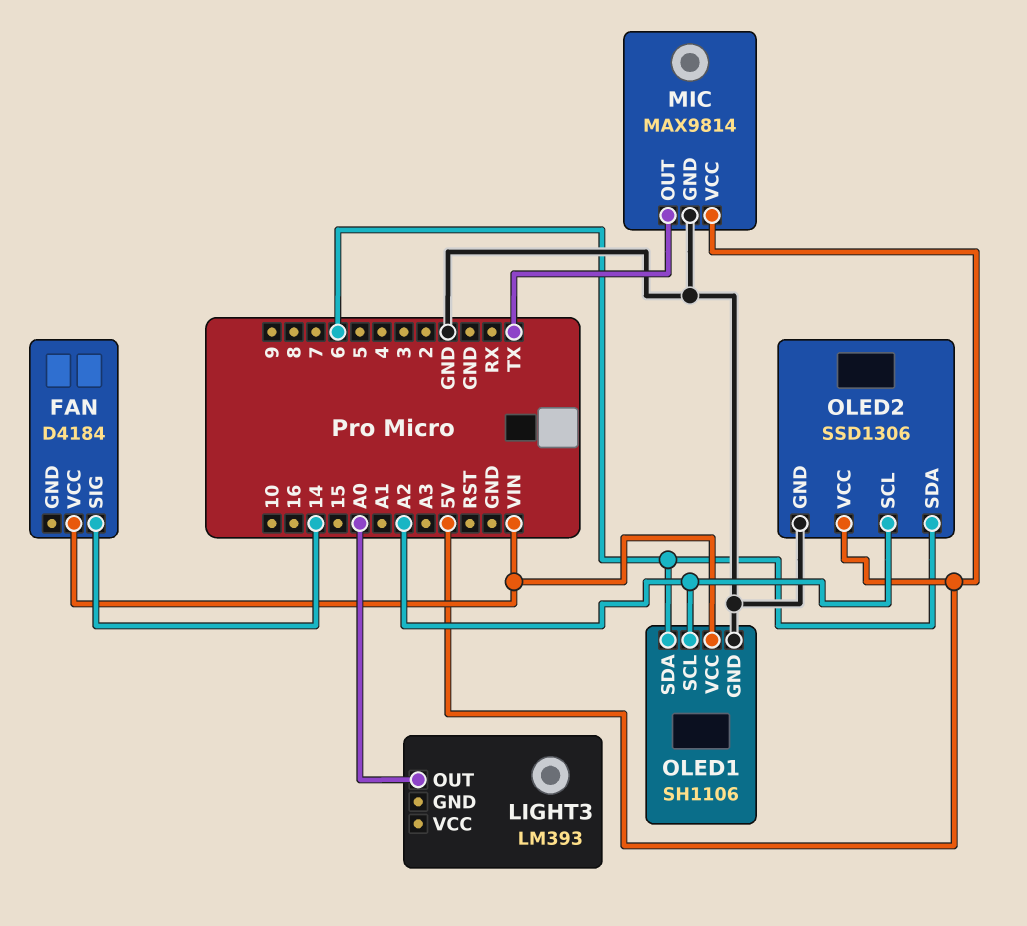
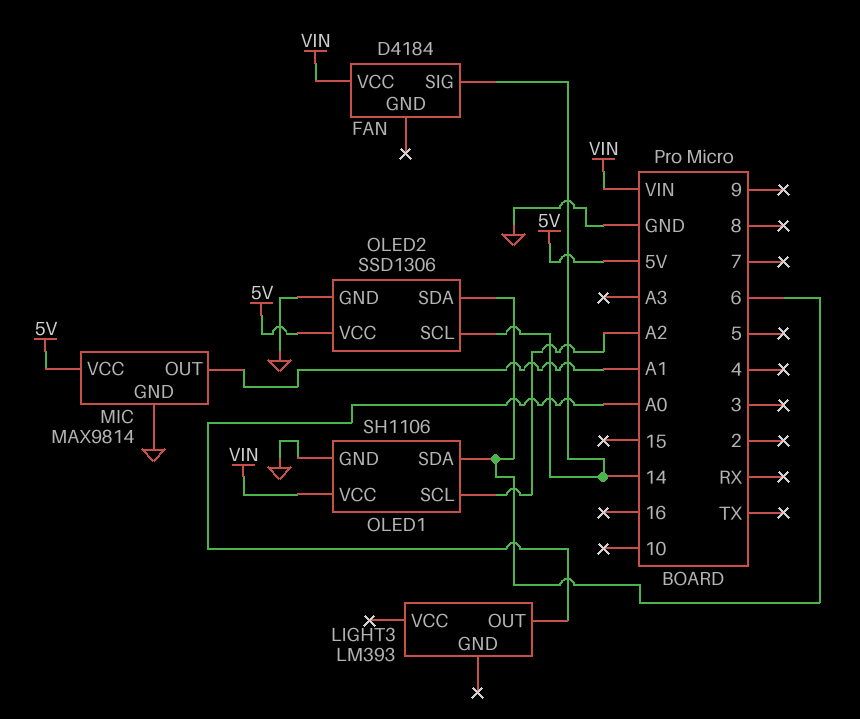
MIC pin OUT: TX -> A1
OLED2 pin SCL: A2 -> 14

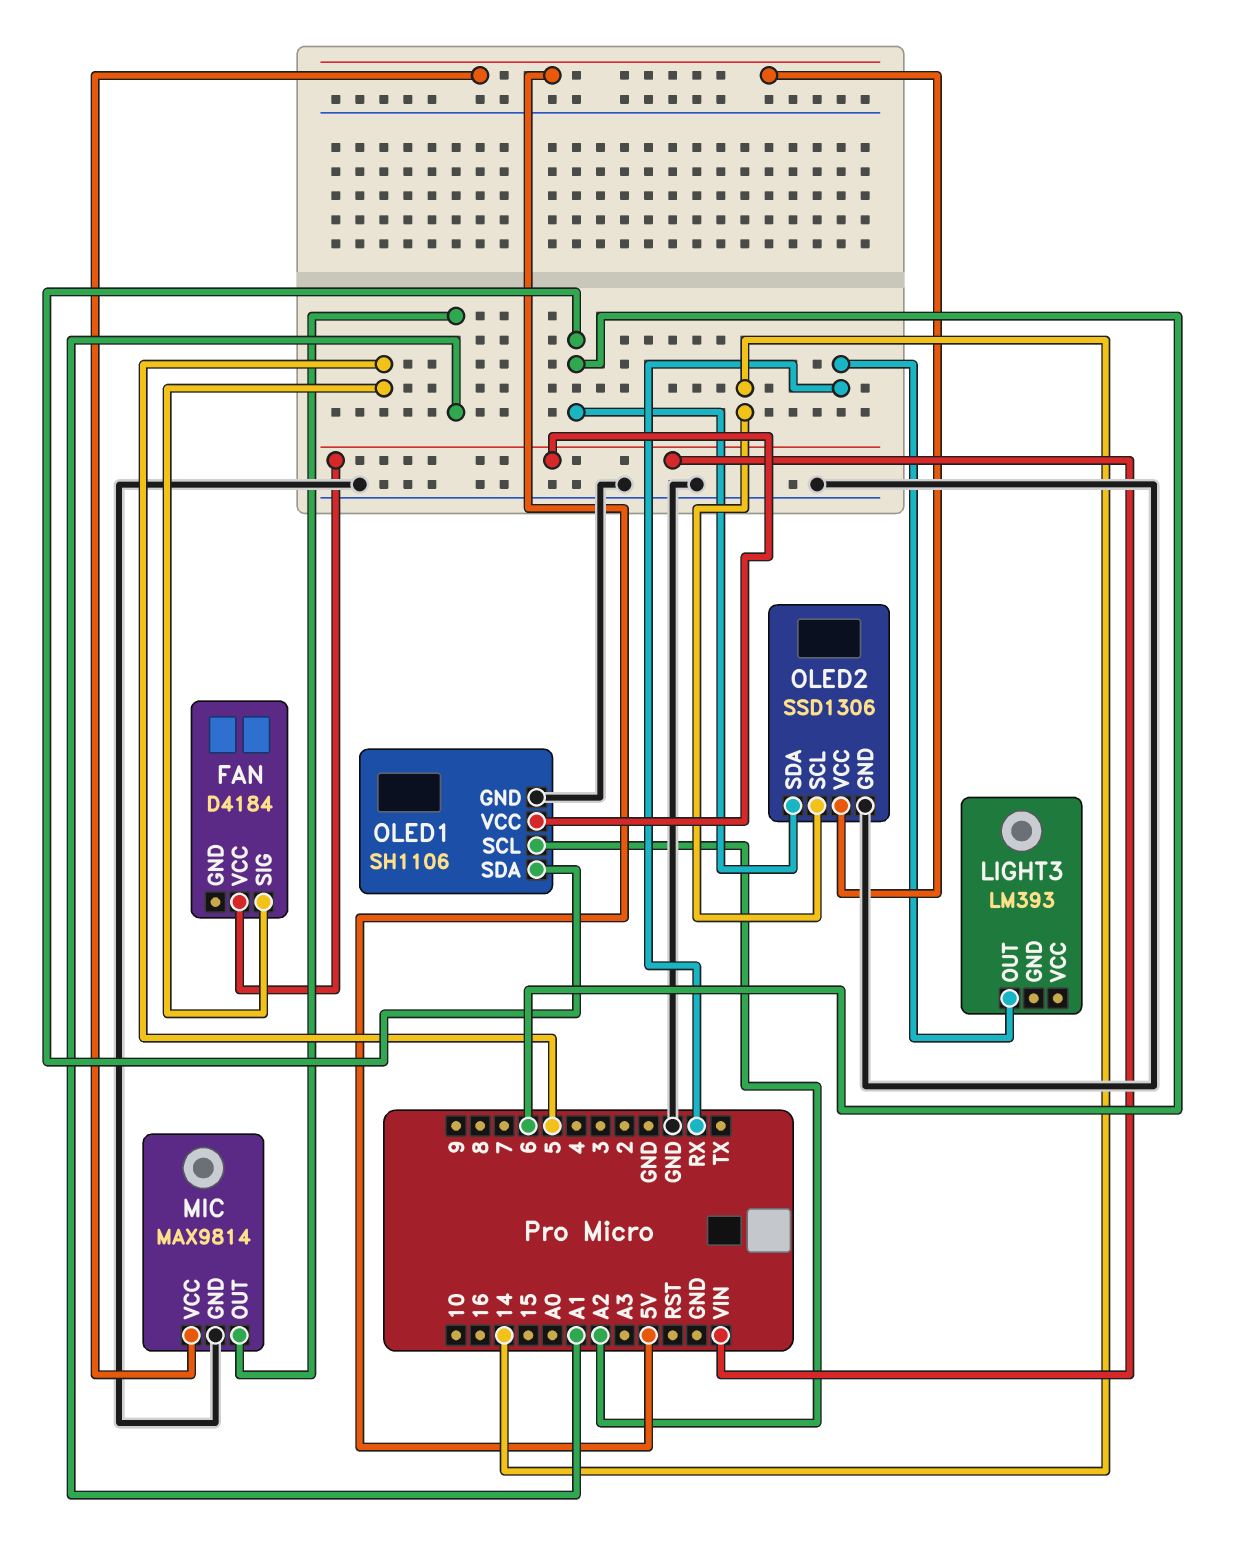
FAN pin SIG: 14 -> 5
LIGHT3 pin OUT: A0 -> RX

